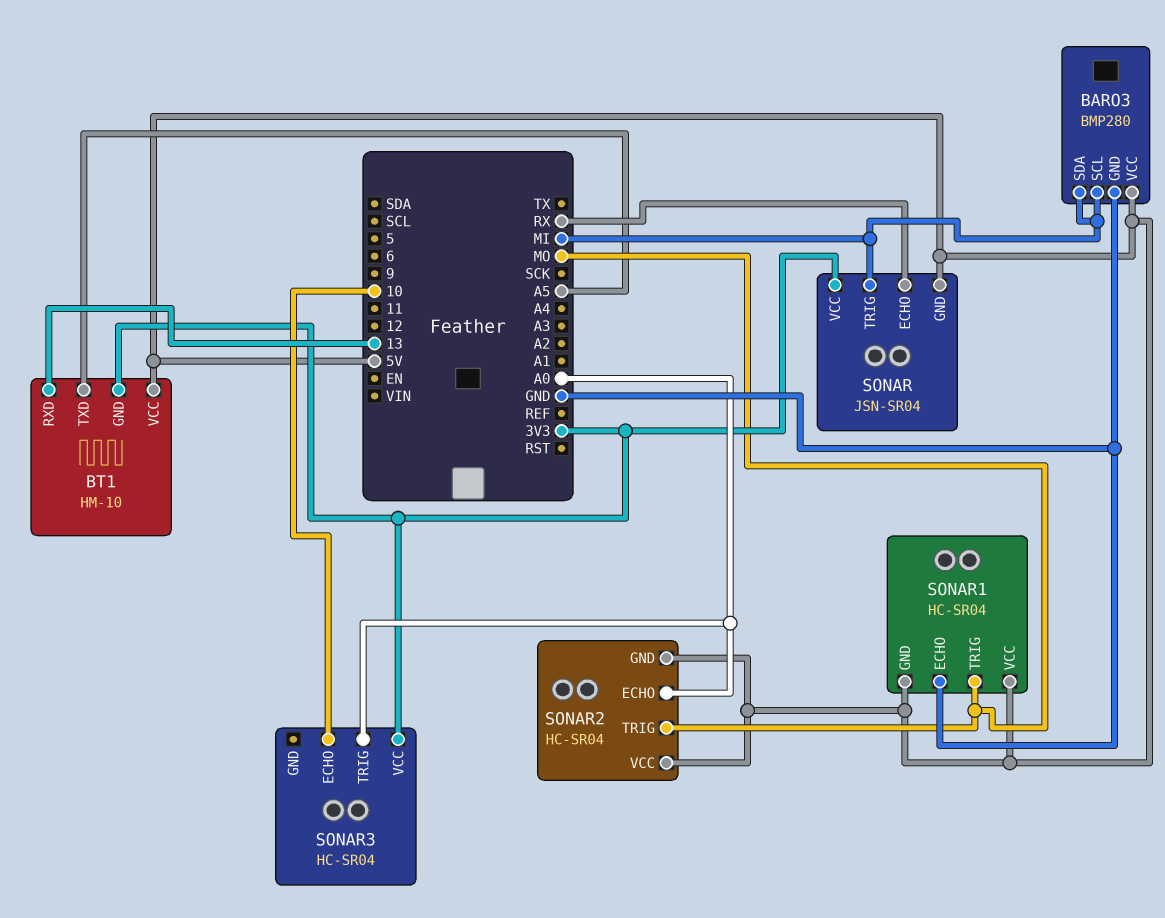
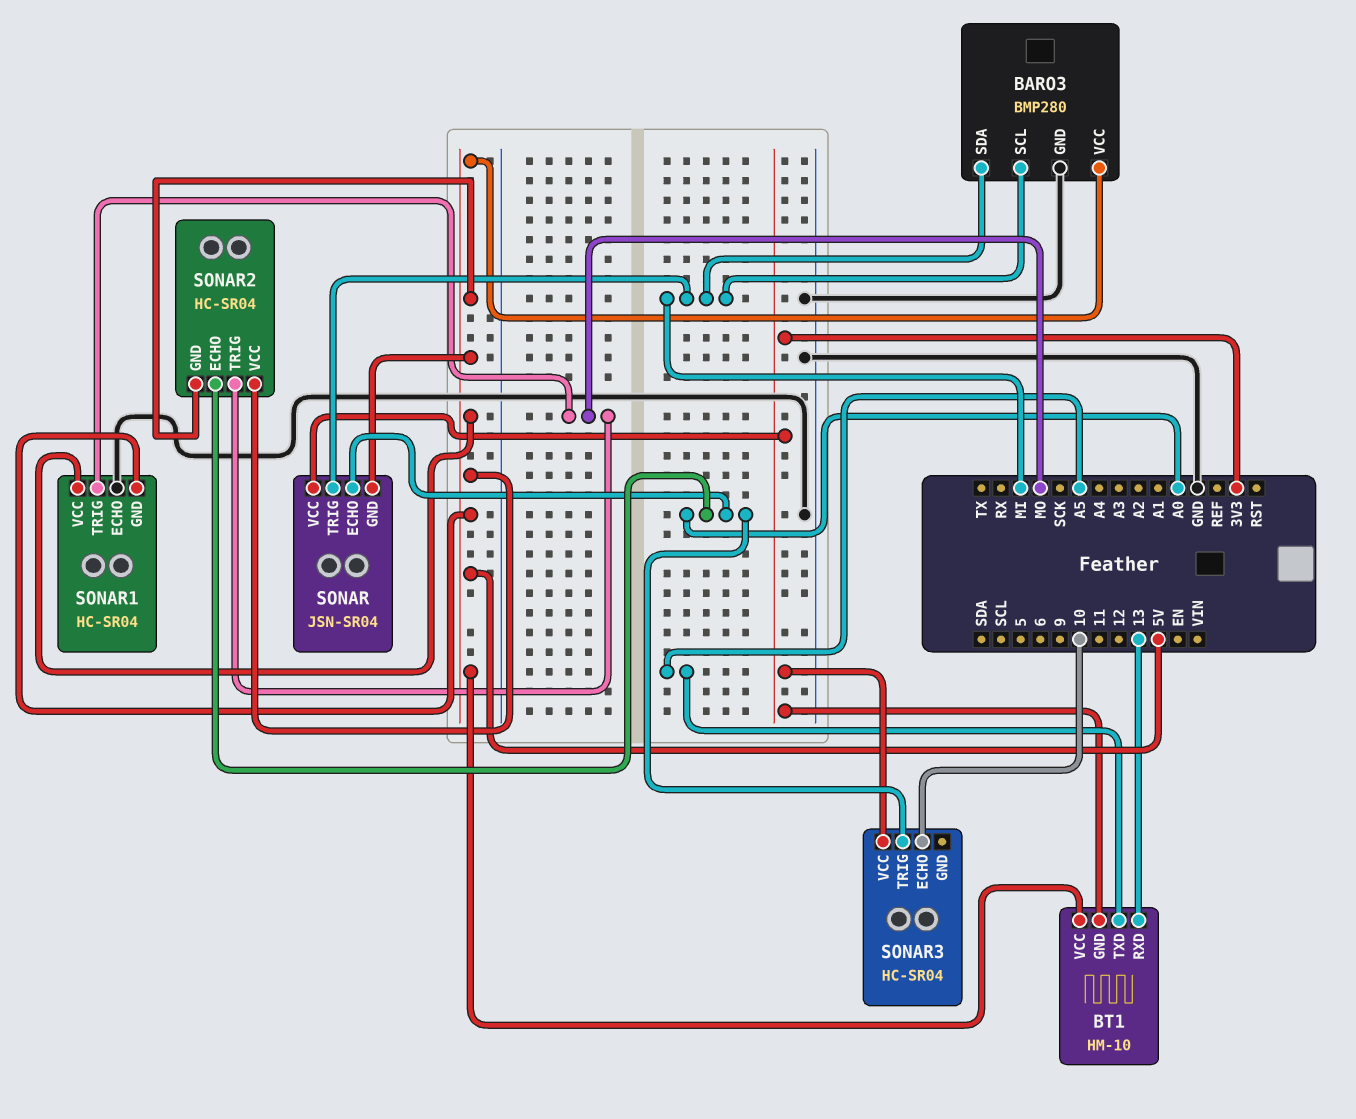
SONAR pin ECHO: RX -> A0

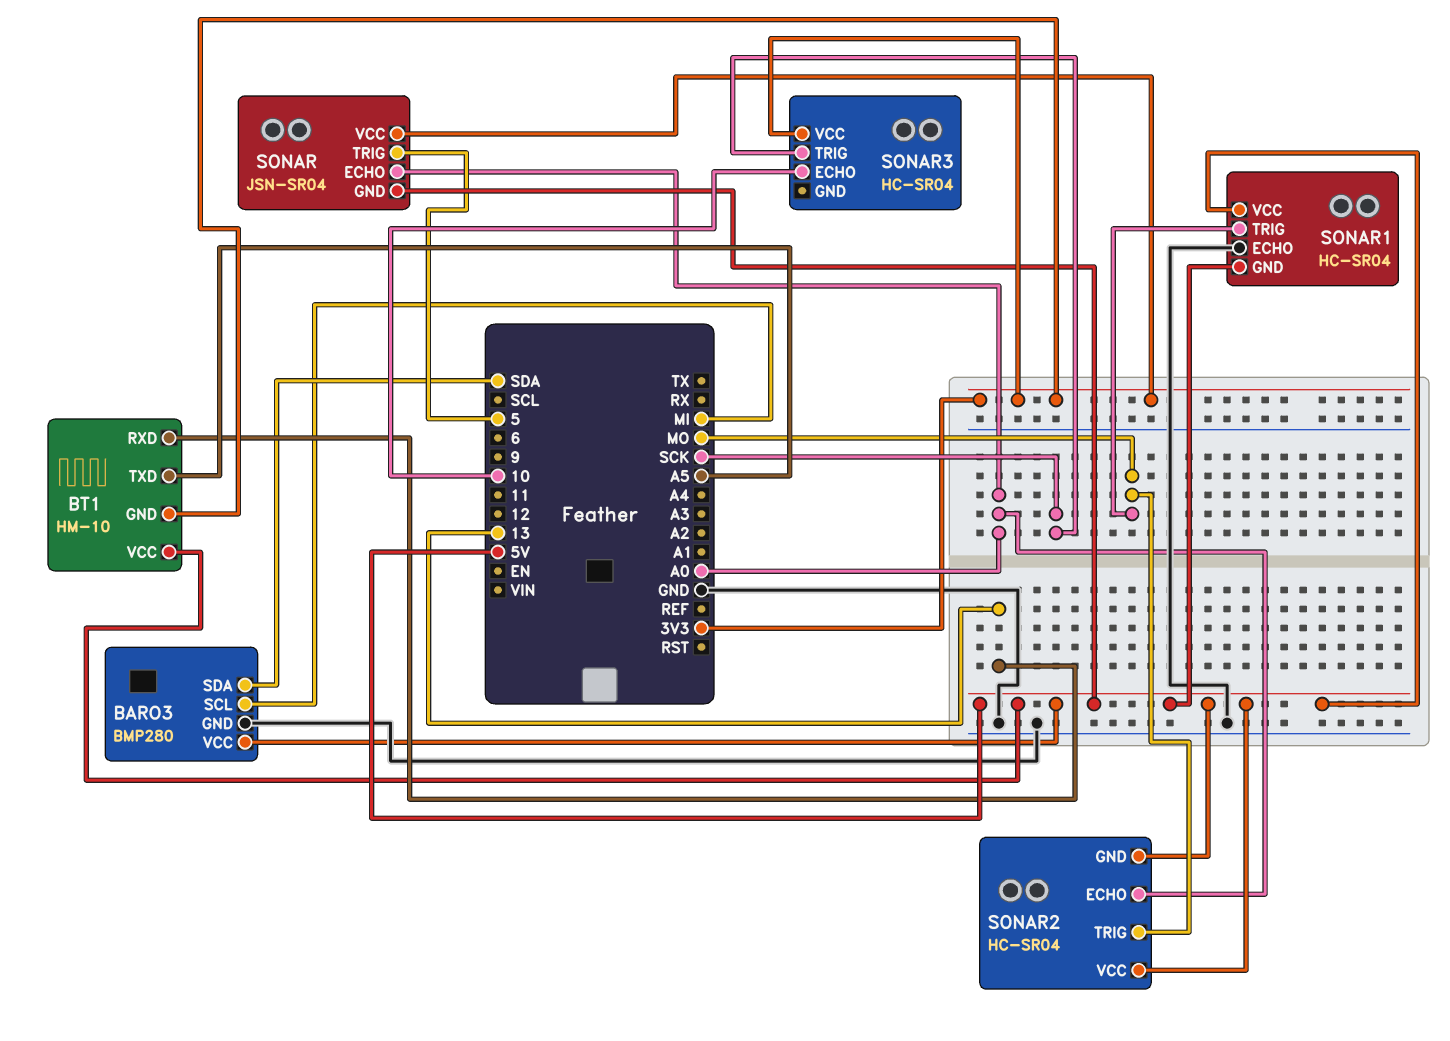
BARO3 pin SDA: MI -> SDA
SONAR pin TRIG: MI -> 5
SONAR3 pin TRIG: A0 -> SCK

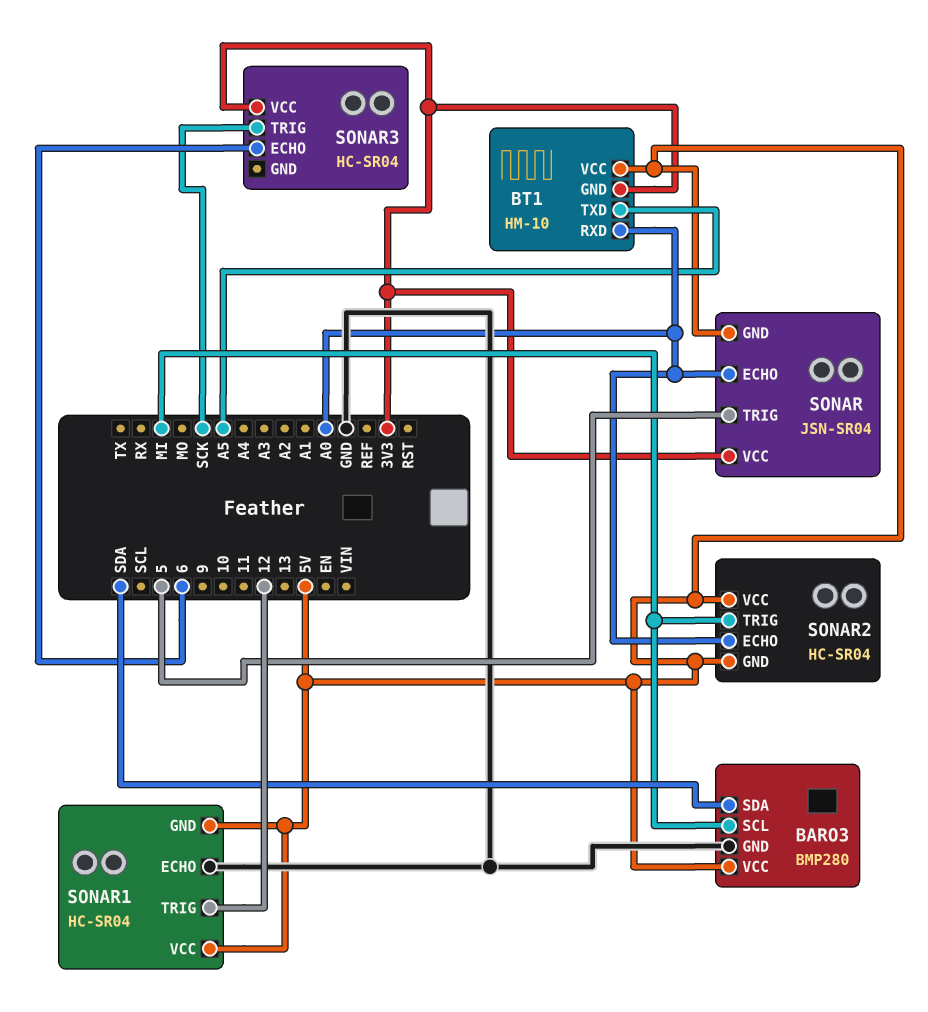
BT1 pin RXD: 13 -> A0
SONAR1 pin TRIG: MO -> 12
SONAR2 pin TRIG: MO -> MI
SONAR3 pin ECHO: 10 -> 6

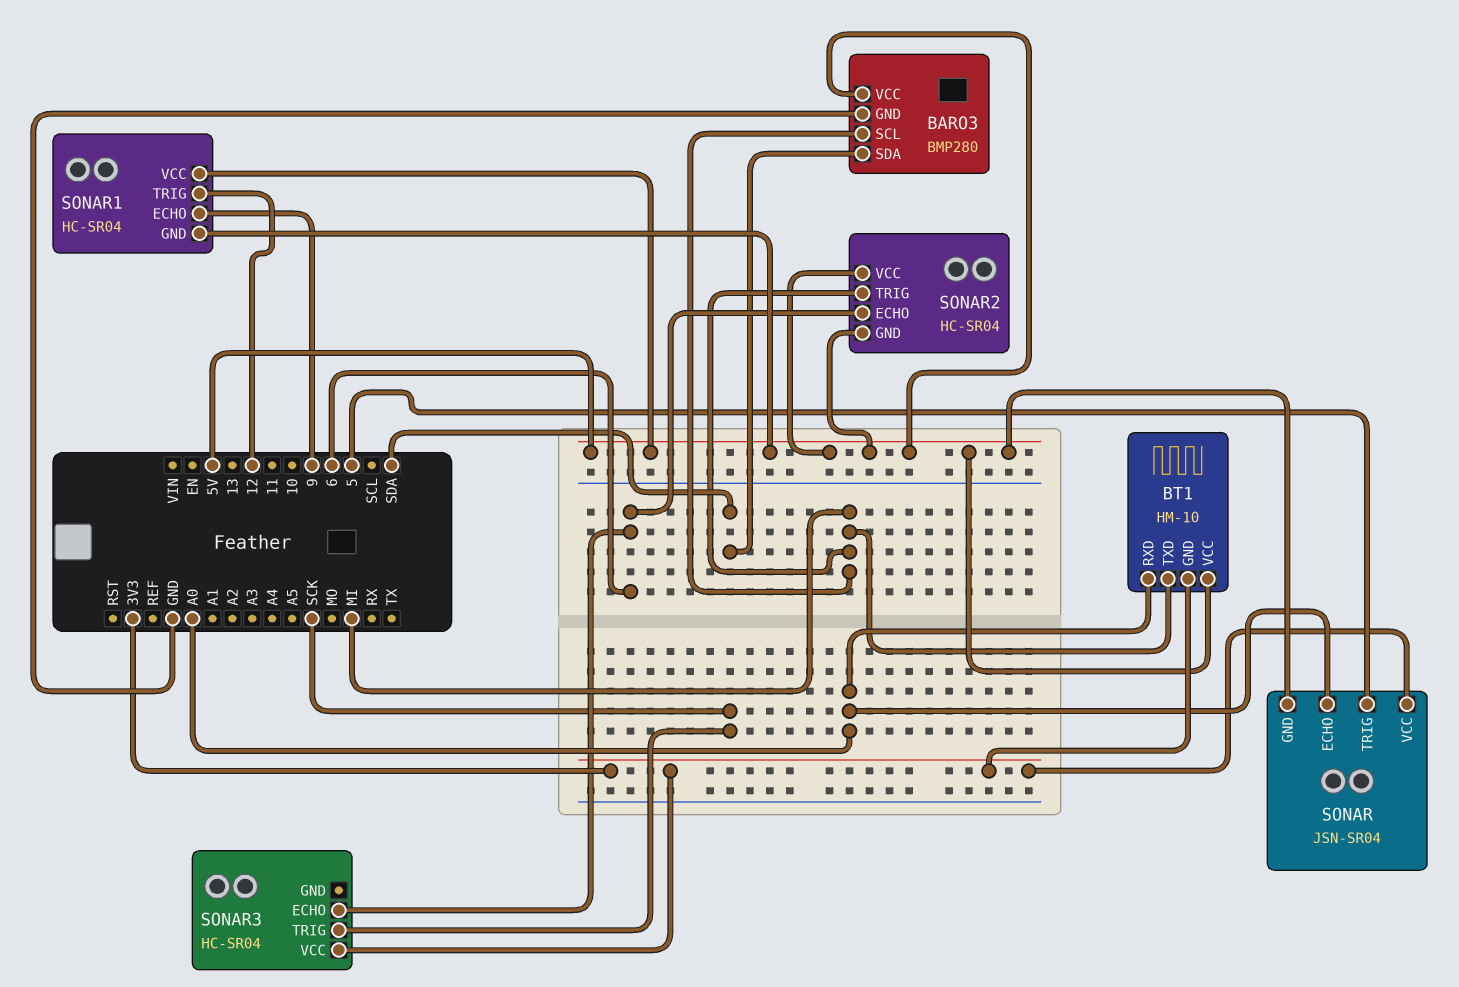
BT1 pin TXD: A5 -> MI
SONAR1 pin ECHO: GND -> 9
SONAR2 pin ECHO: A0 -> 6

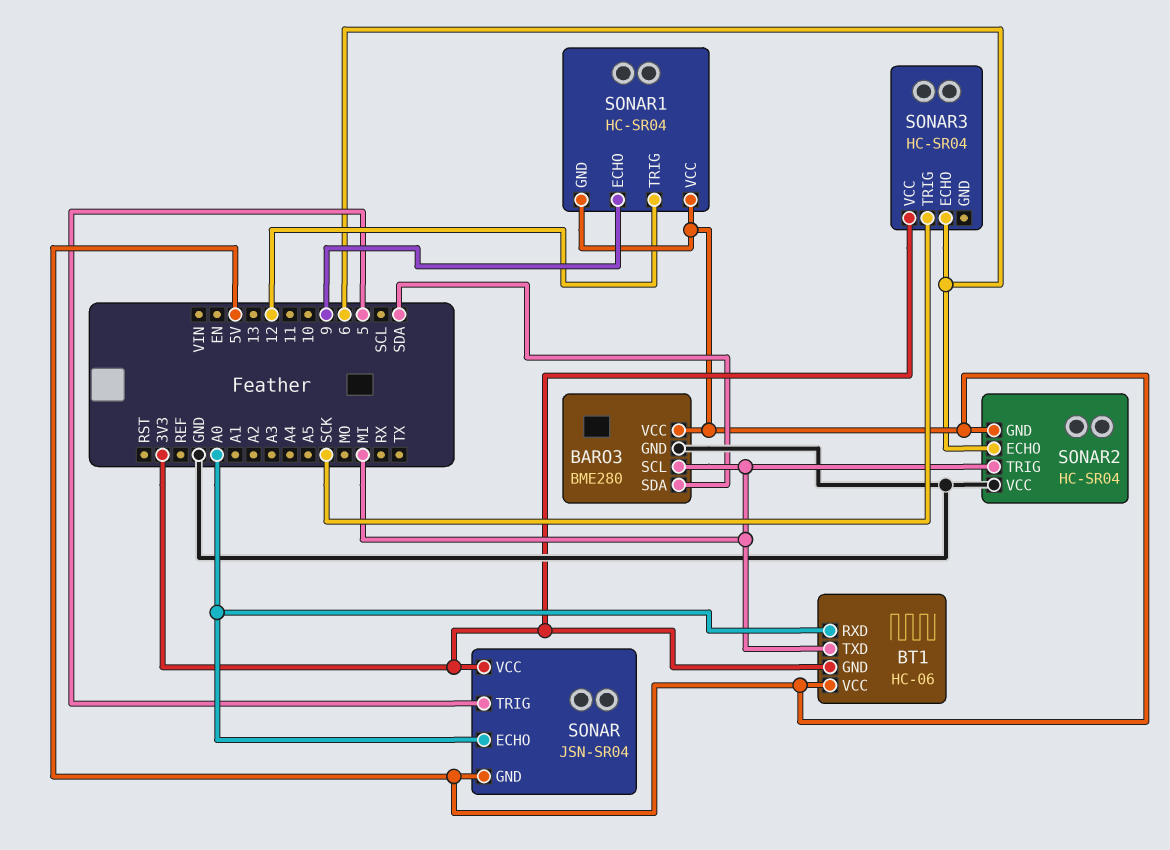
BARO3: BMP280 -> BME280
BT1: HM-10 -> HC-06
SONAR2 pin VCC: 5V -> GND

